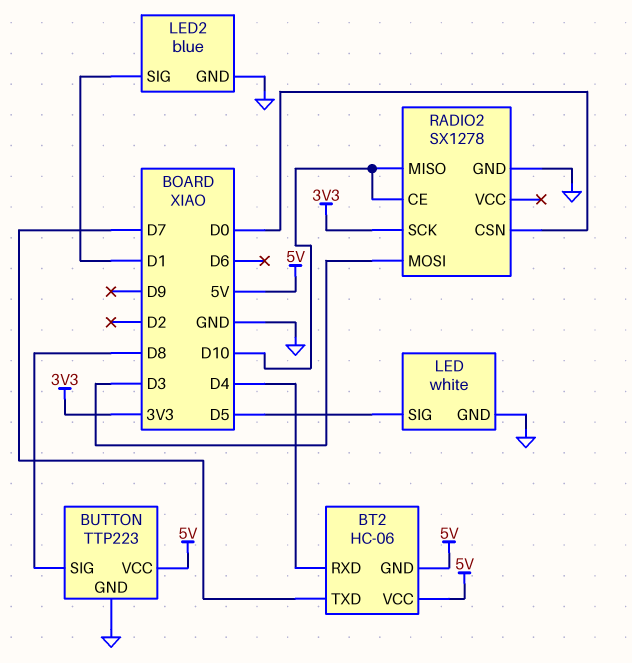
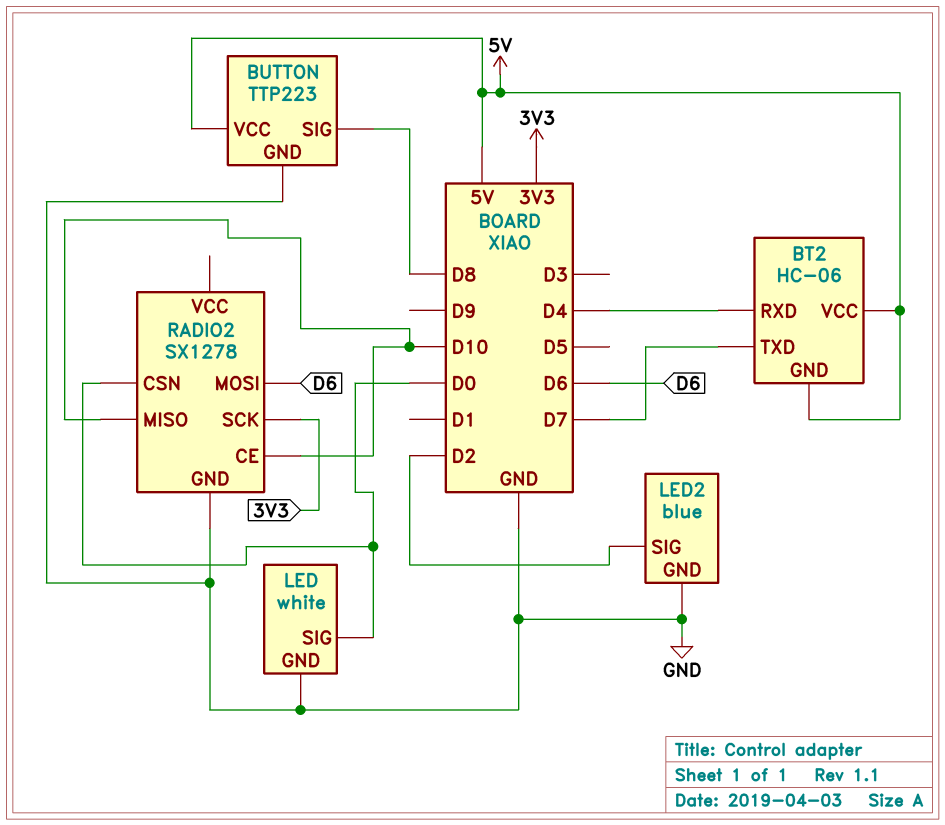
LED pin SIG: D5 -> D0
LED2 pin SIG: D1 -> D2
RADIO2 pin MOSI: D3 -> D6

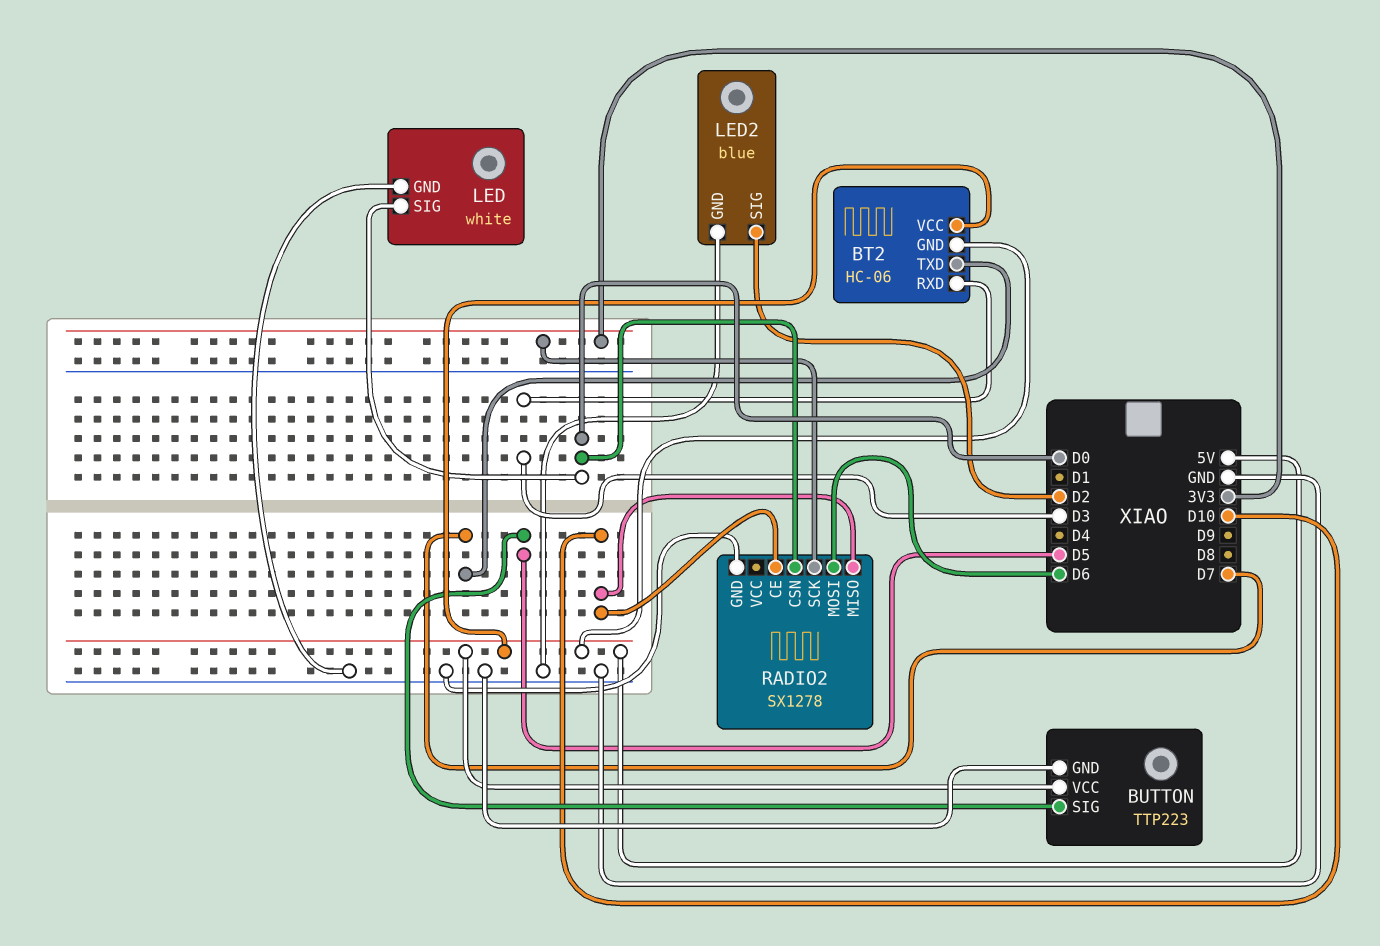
BT2 pin RXD: D4 -> D3
BUTTON pin SIG: D8 -> D5

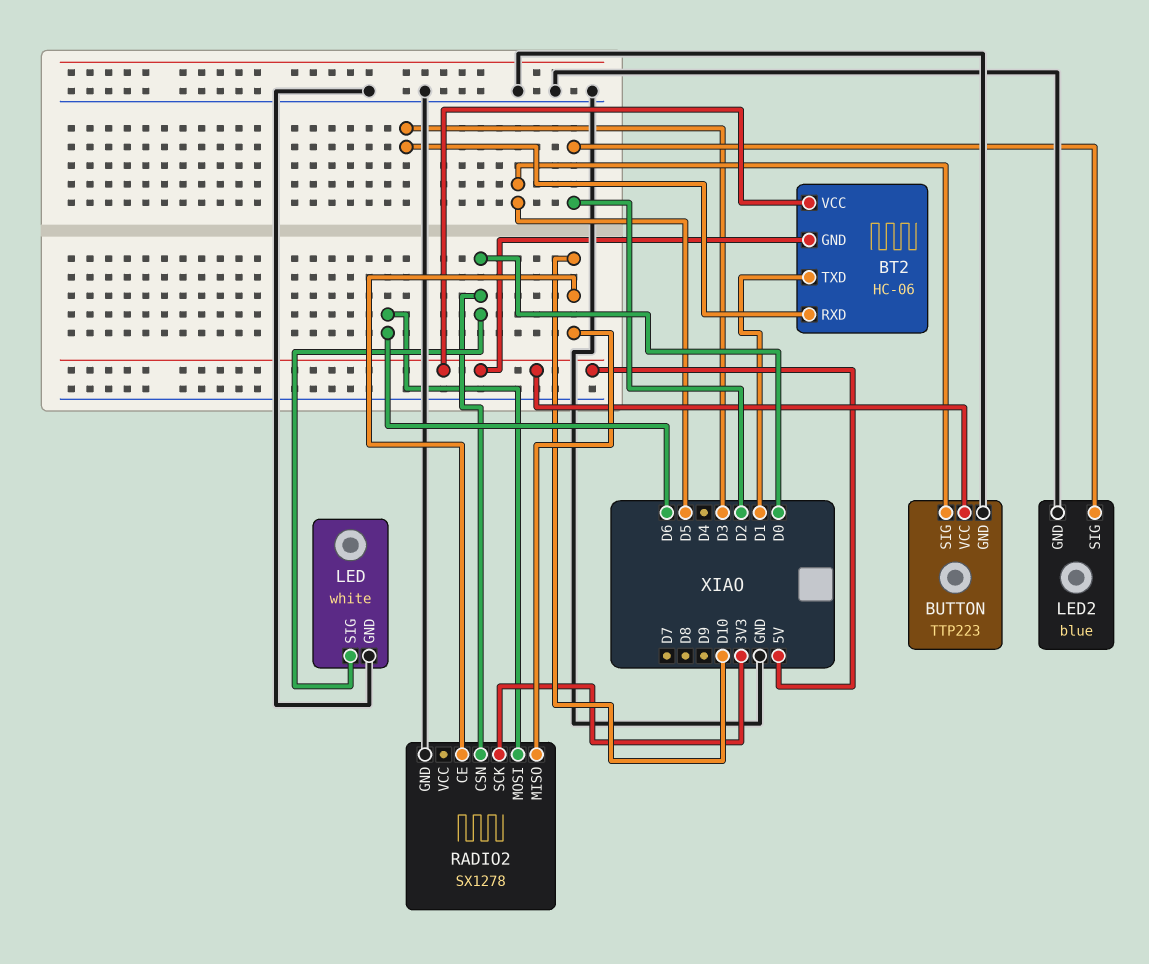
BT2 pin TXD: D7 -> D1

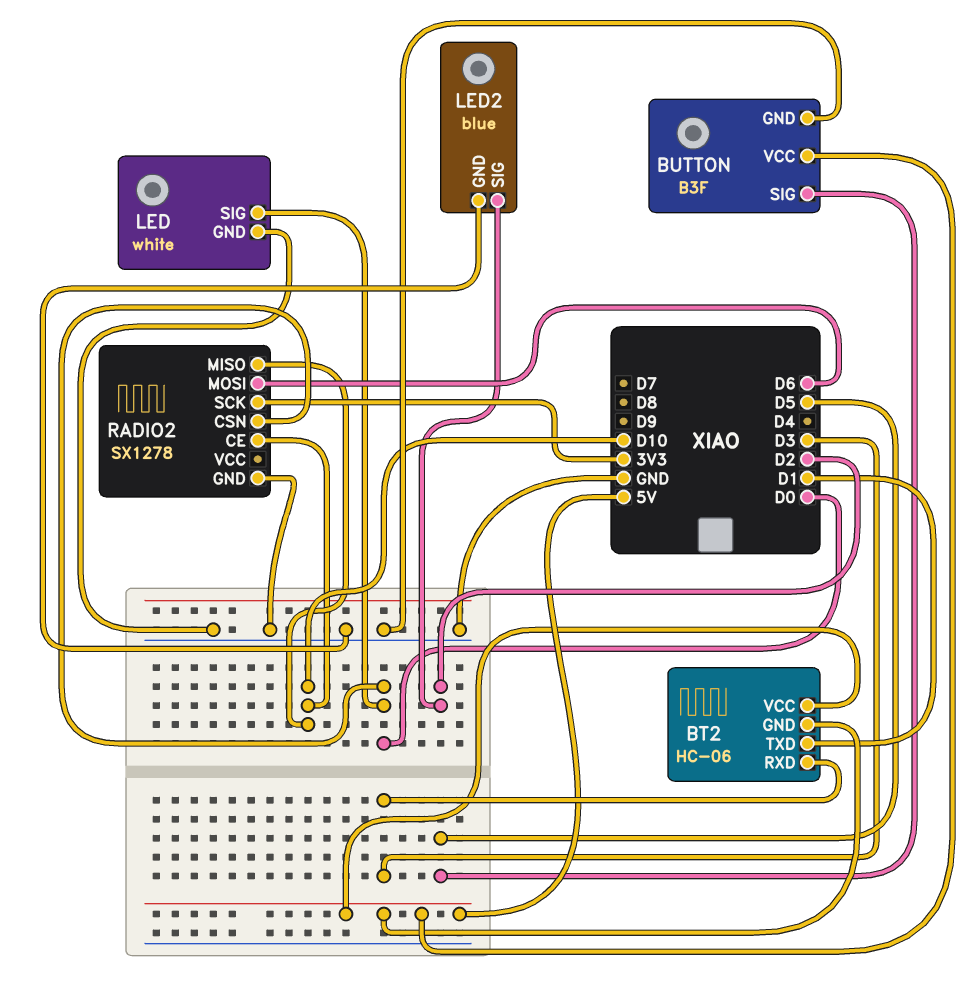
BUTTON: TTP223 -> B3F

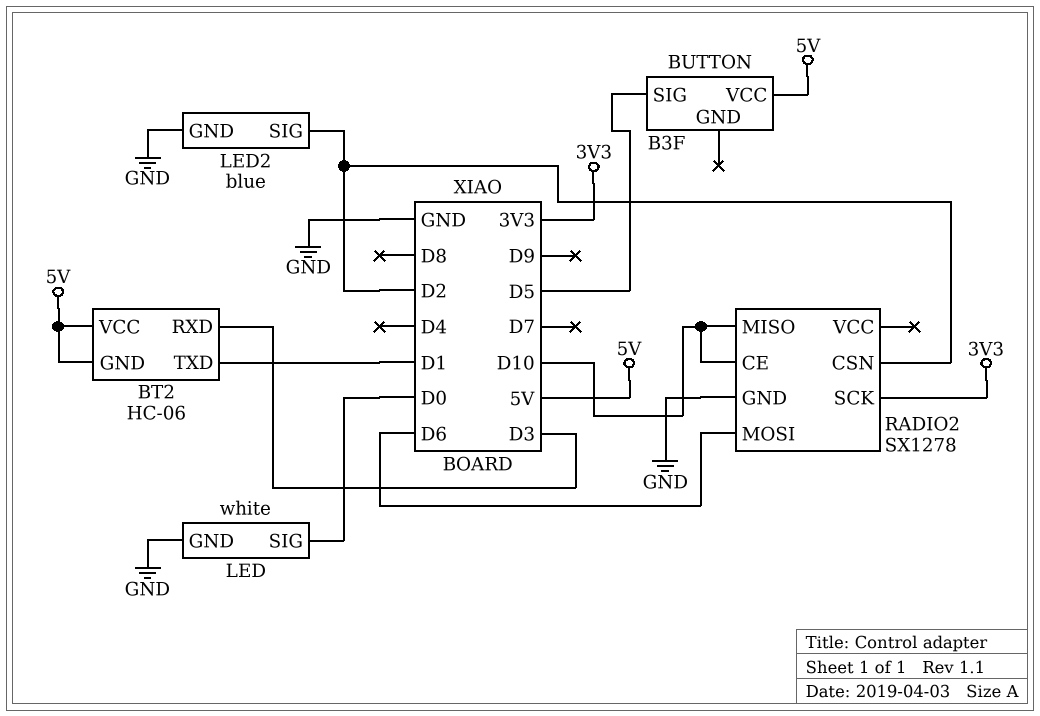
BUTTON pin GND: GND -> none
RADIO2 pin CSN: D0 -> D2

